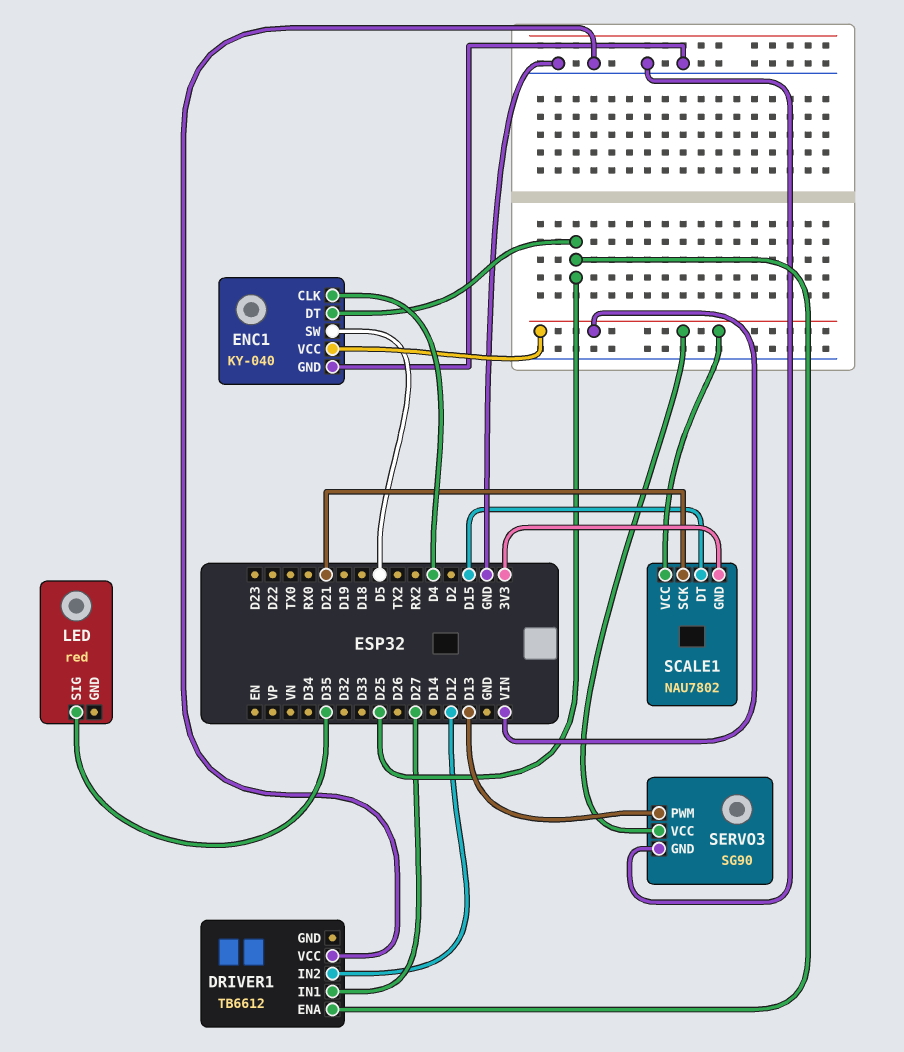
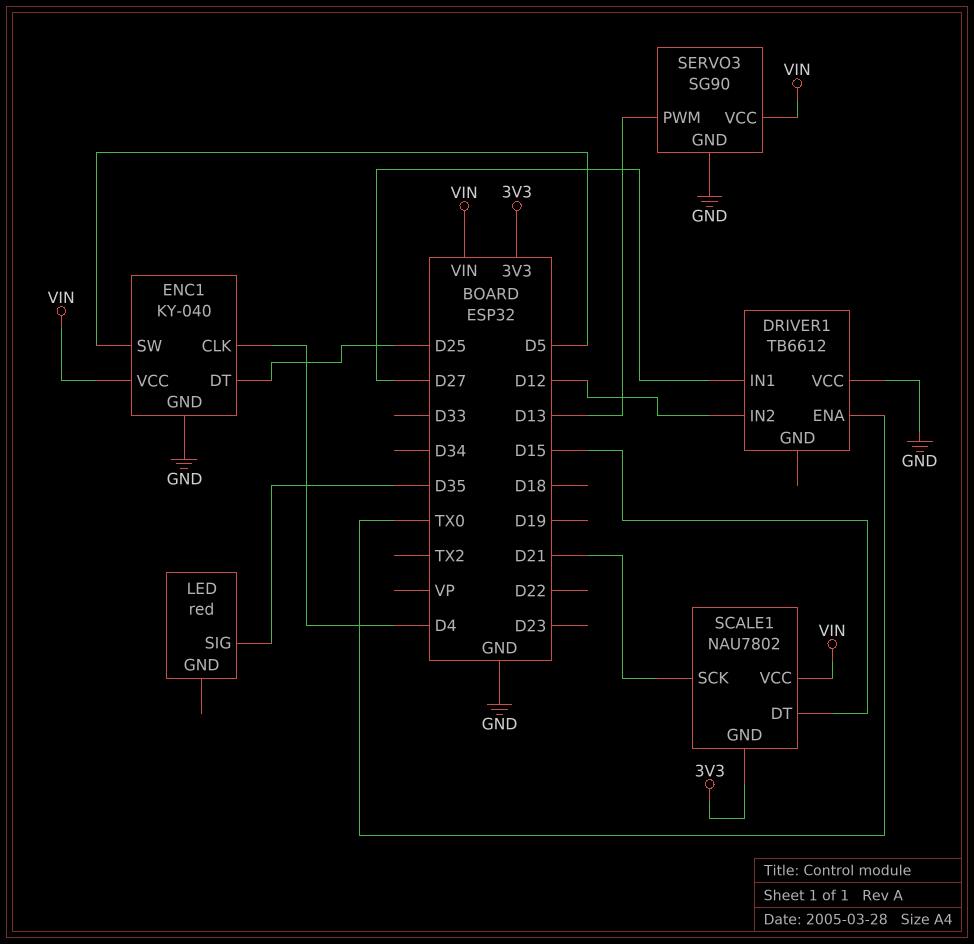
DRIVER1 pin ENA: D25 -> TX0

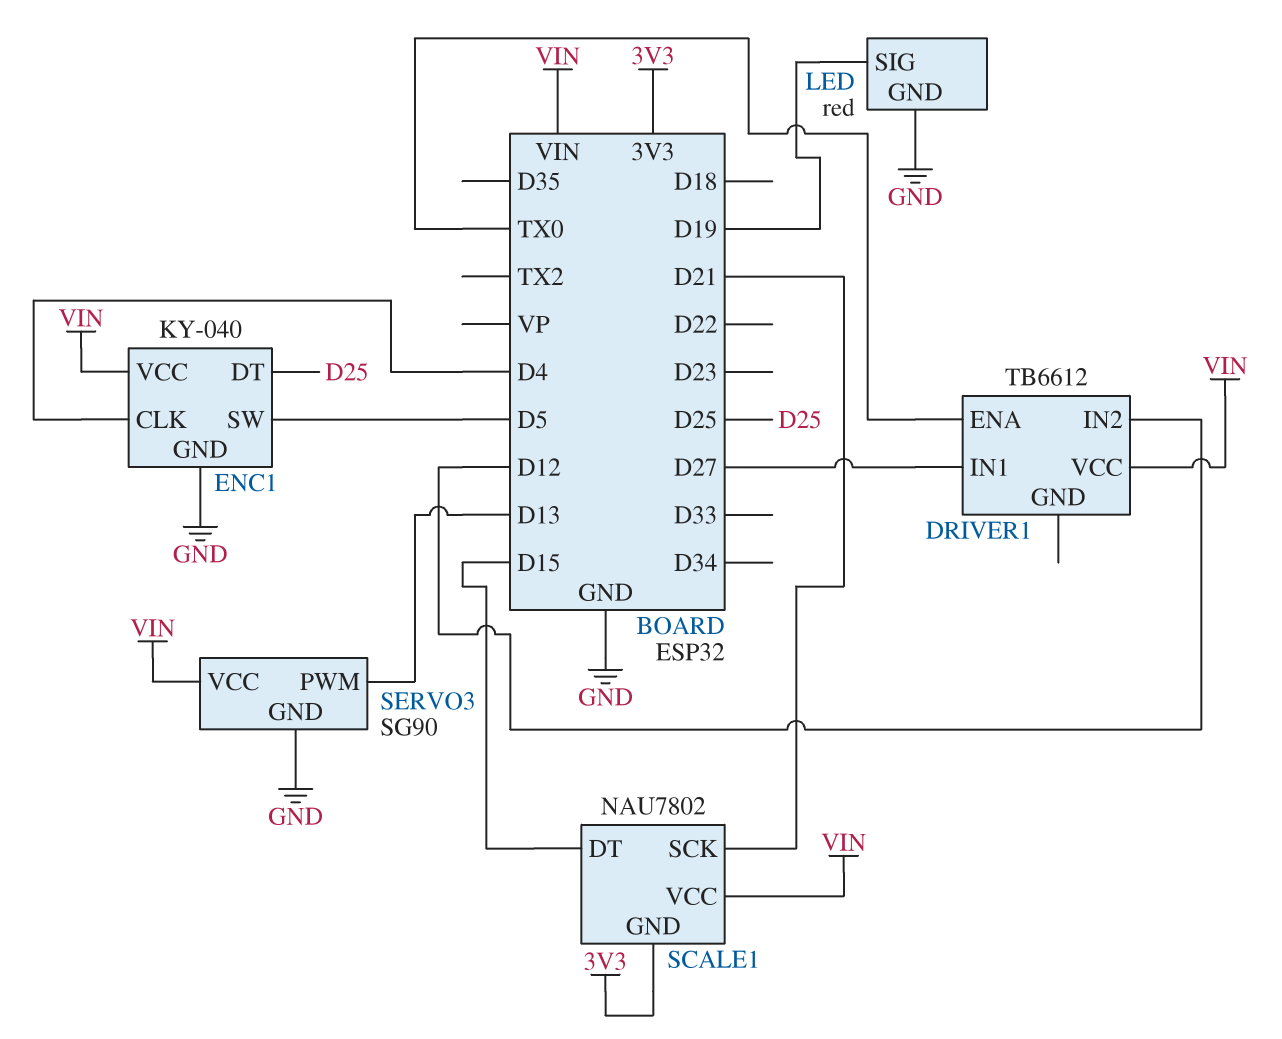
DRIVER1 pin VCC: GND -> VIN
LED pin GND: none -> GND
LED pin SIG: D35 -> D19

